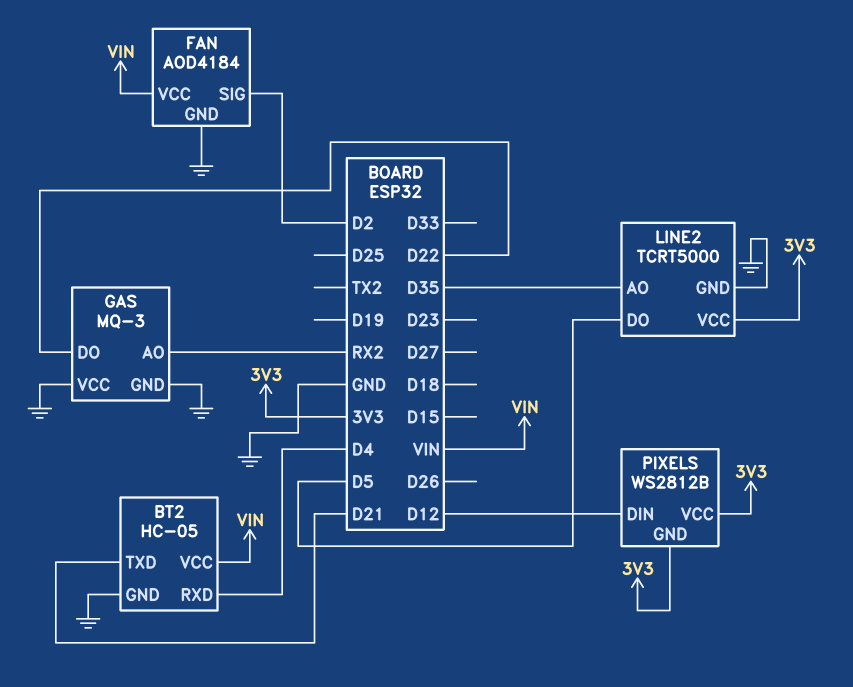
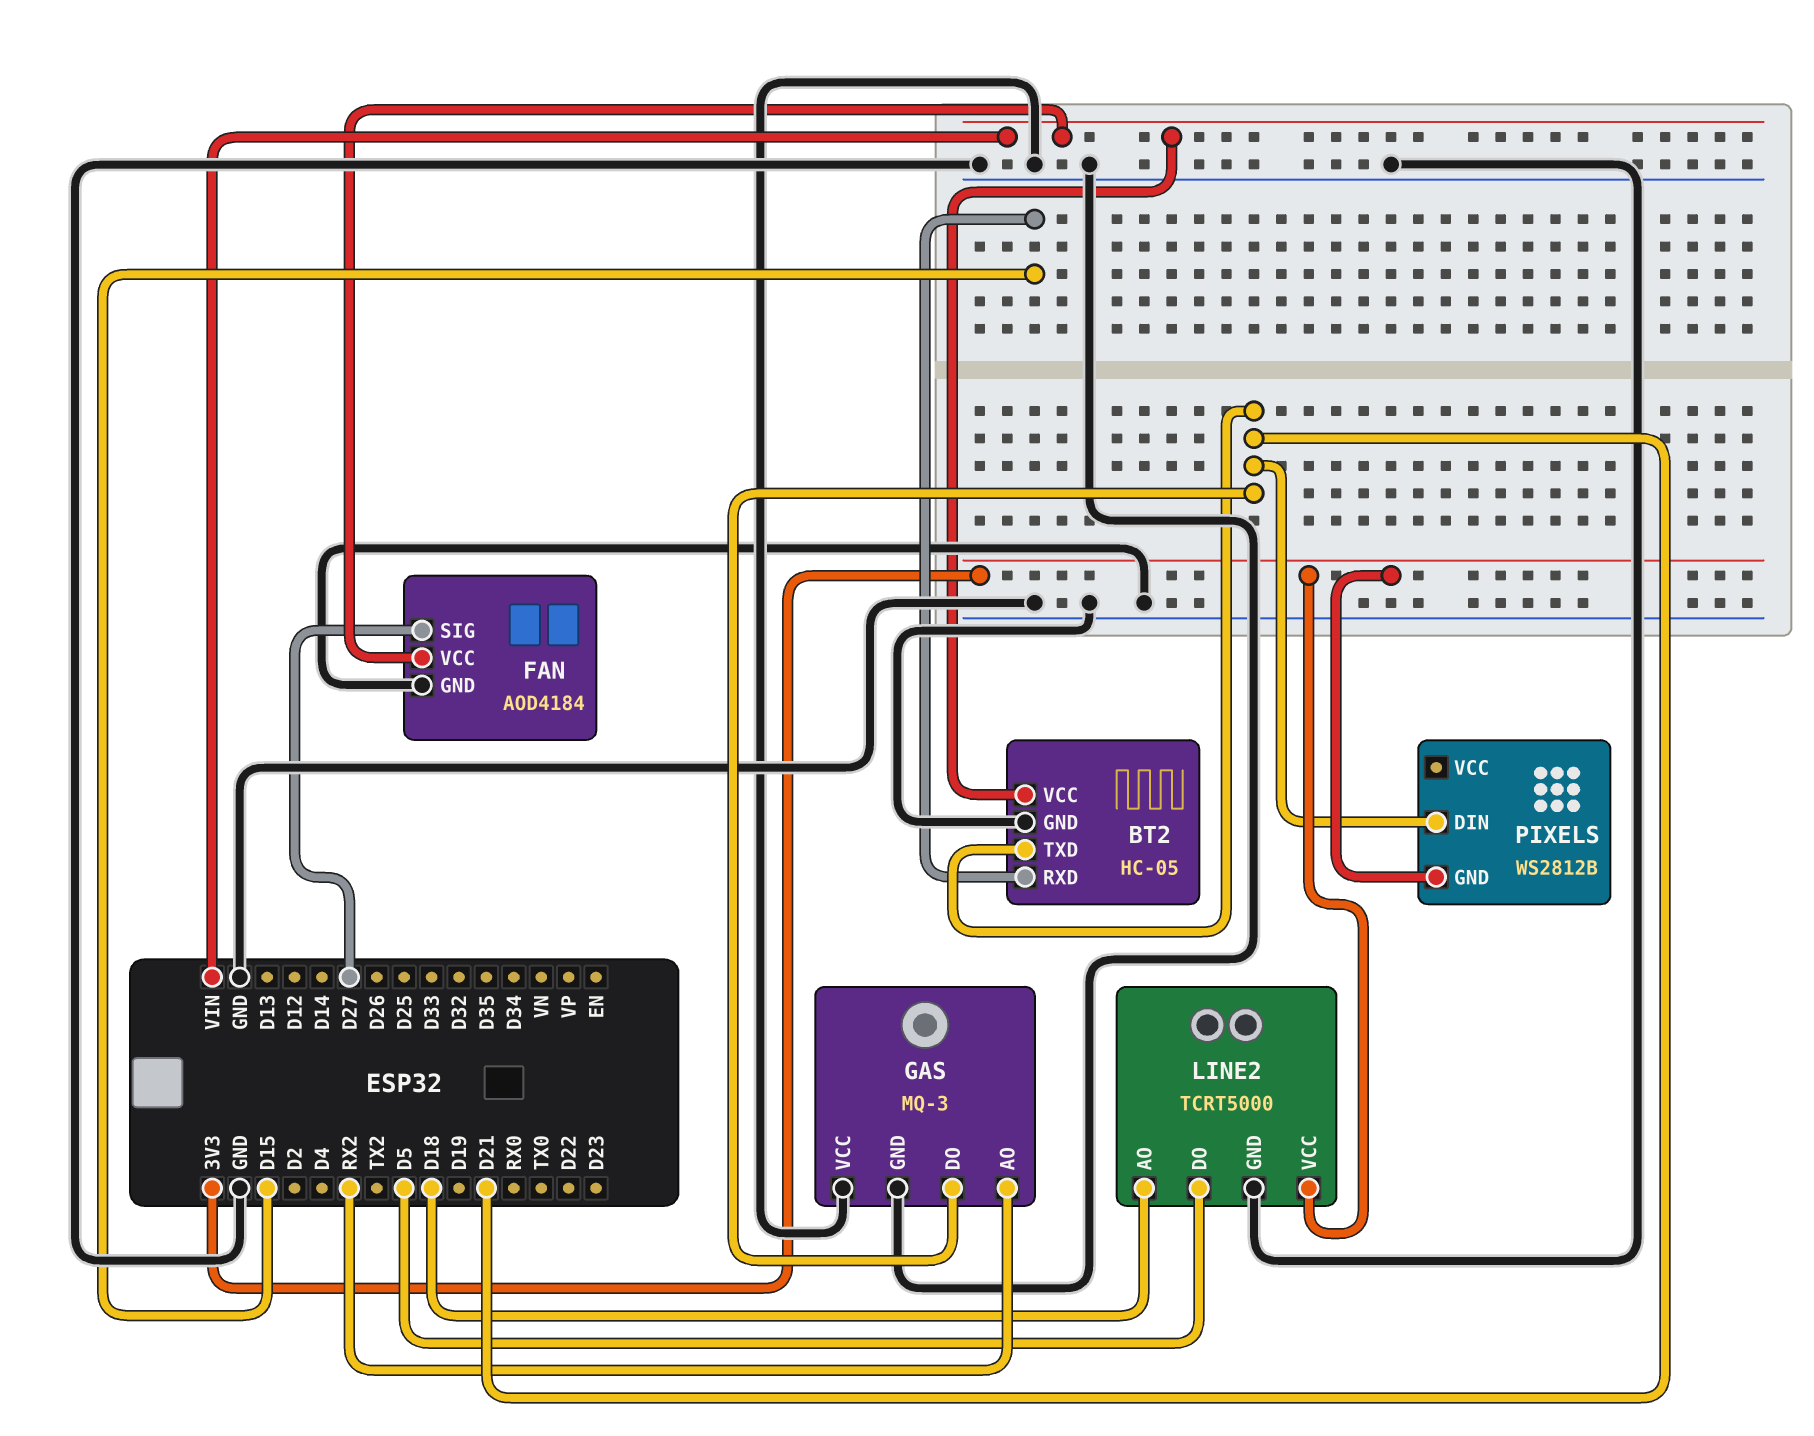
BT2 pin RXD: D4 -> D15
FAN pin SIG: D2 -> D27
GAS pin DO: D22 -> D21
LINE2 pin AO: D35 -> D18
PIXELS pin DIN: D12 -> D21
PIXELS pin VCC: 3V3 -> none

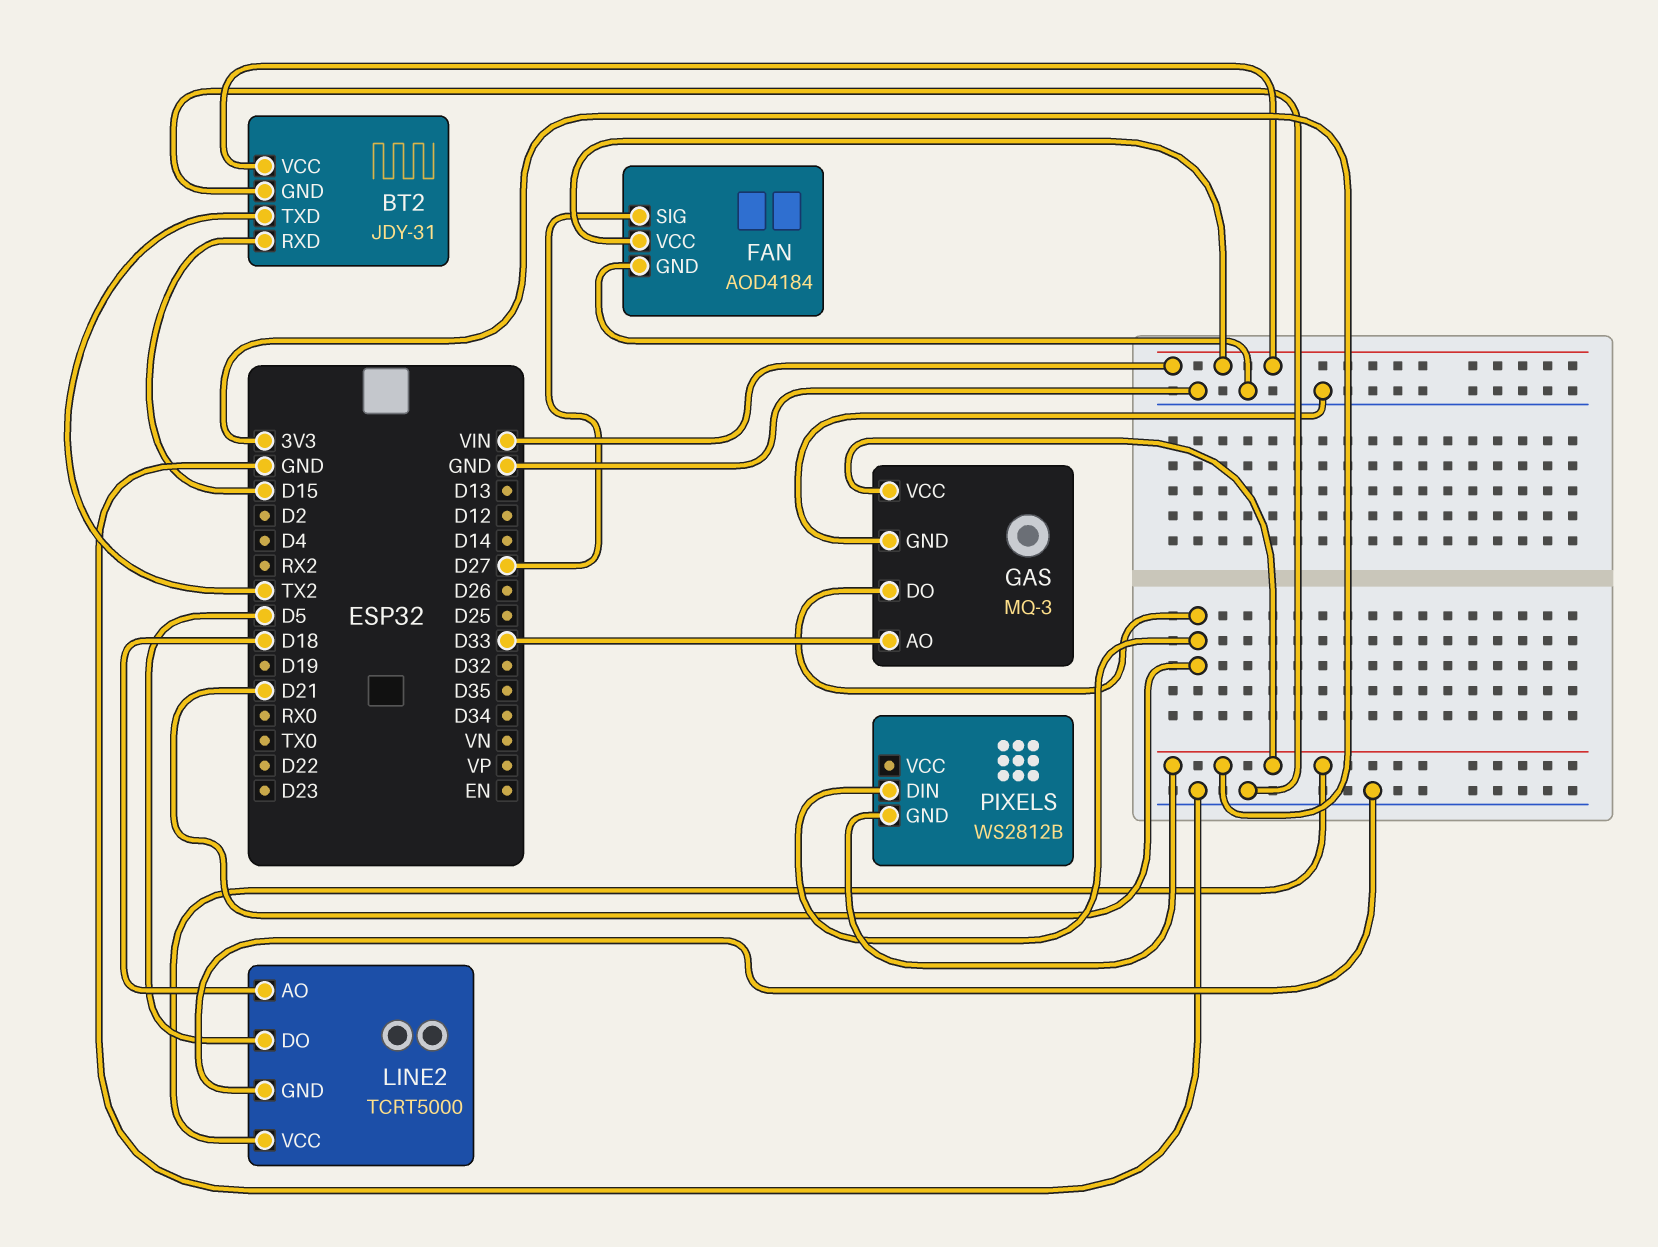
BT2: HC-05 -> JDY-31
BT2 pin TXD: D21 -> TX2
GAS pin AO: RX2 -> D33
GAS pin VCC: GND -> 3V3

